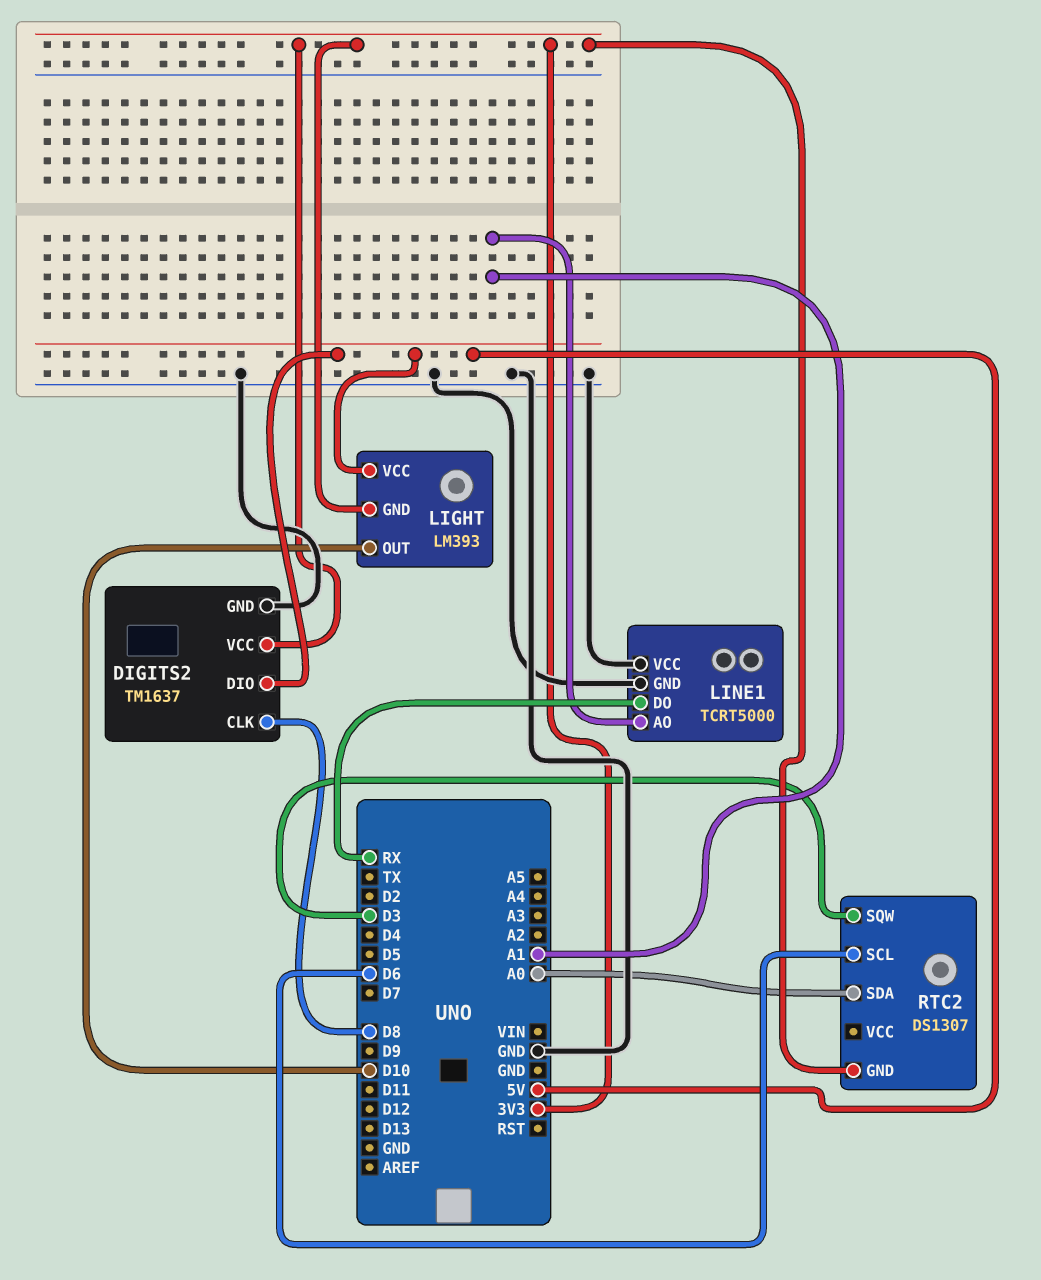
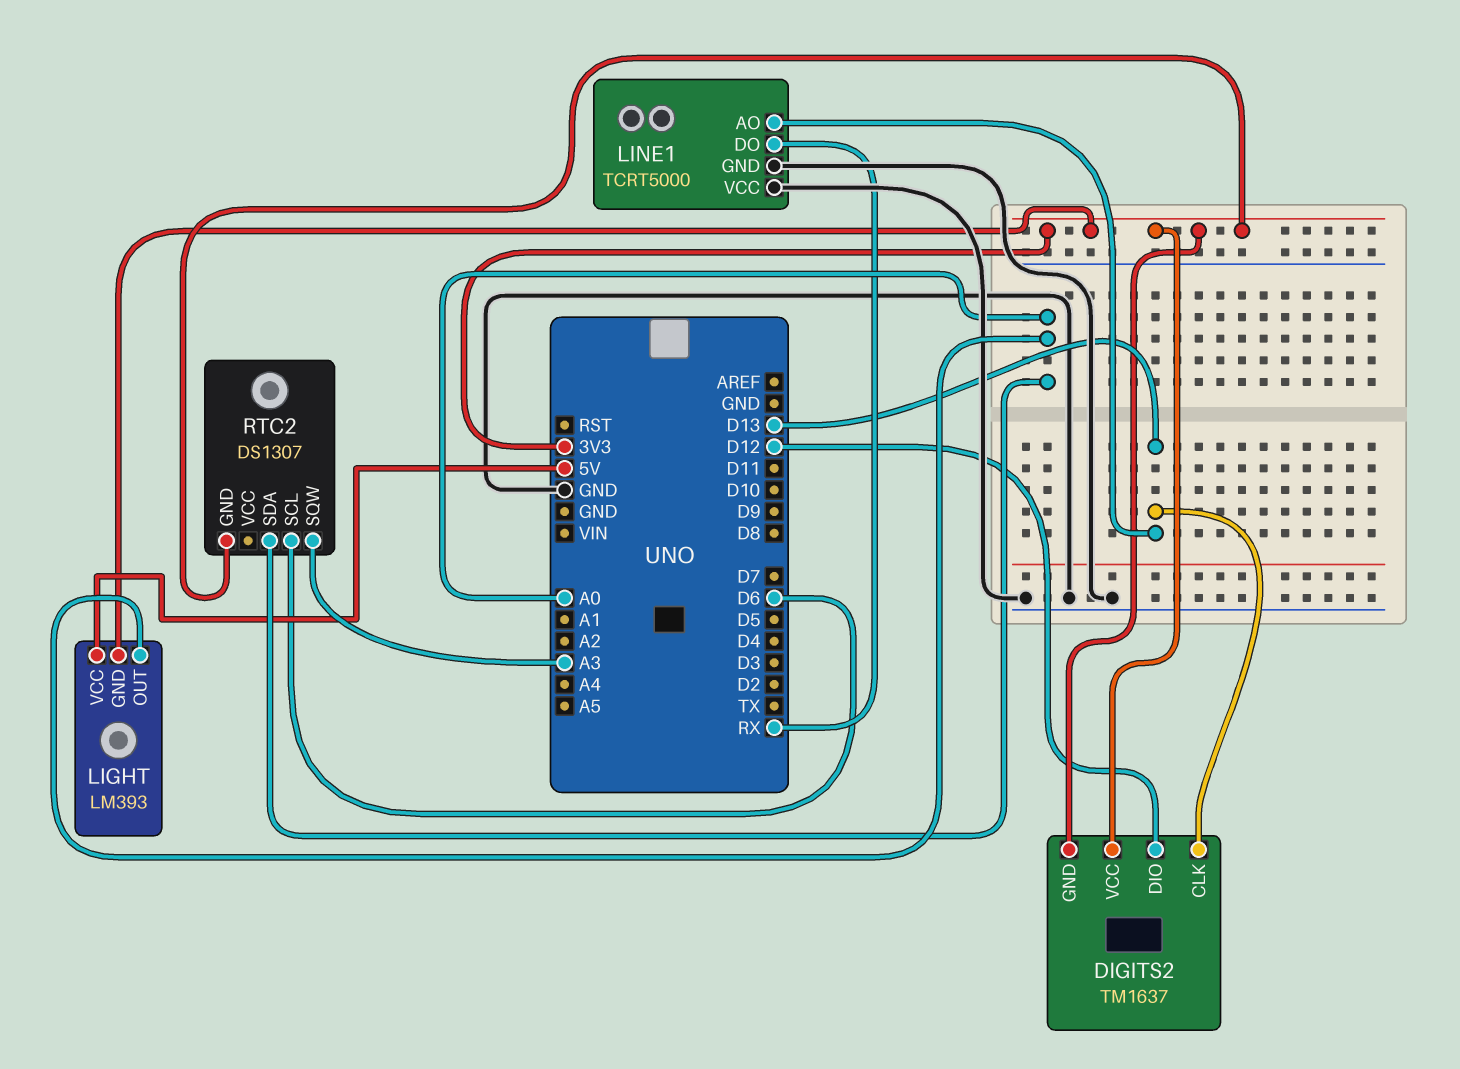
DIGITS2 pin CLK: D8 -> D13
DIGITS2 pin DIO: 5V -> D12
DIGITS2 pin GND: GND -> 3V3
LIGHT pin OUT: D10 -> A0
LINE1 pin AO: A1 -> D13
RTC2 pin SQW: D3 -> A3

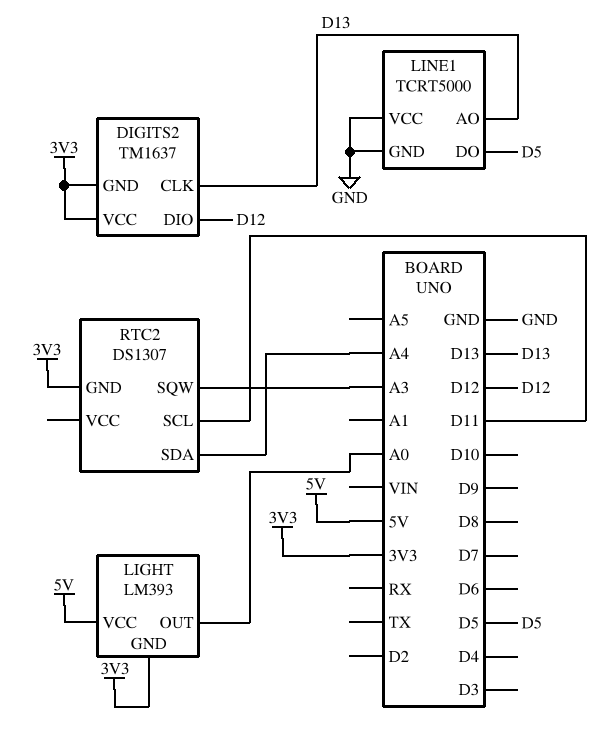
LINE1 pin DO: RX -> D5
RTC2 pin SCL: D6 -> D11
RTC2 pin SDA: A0 -> A4

